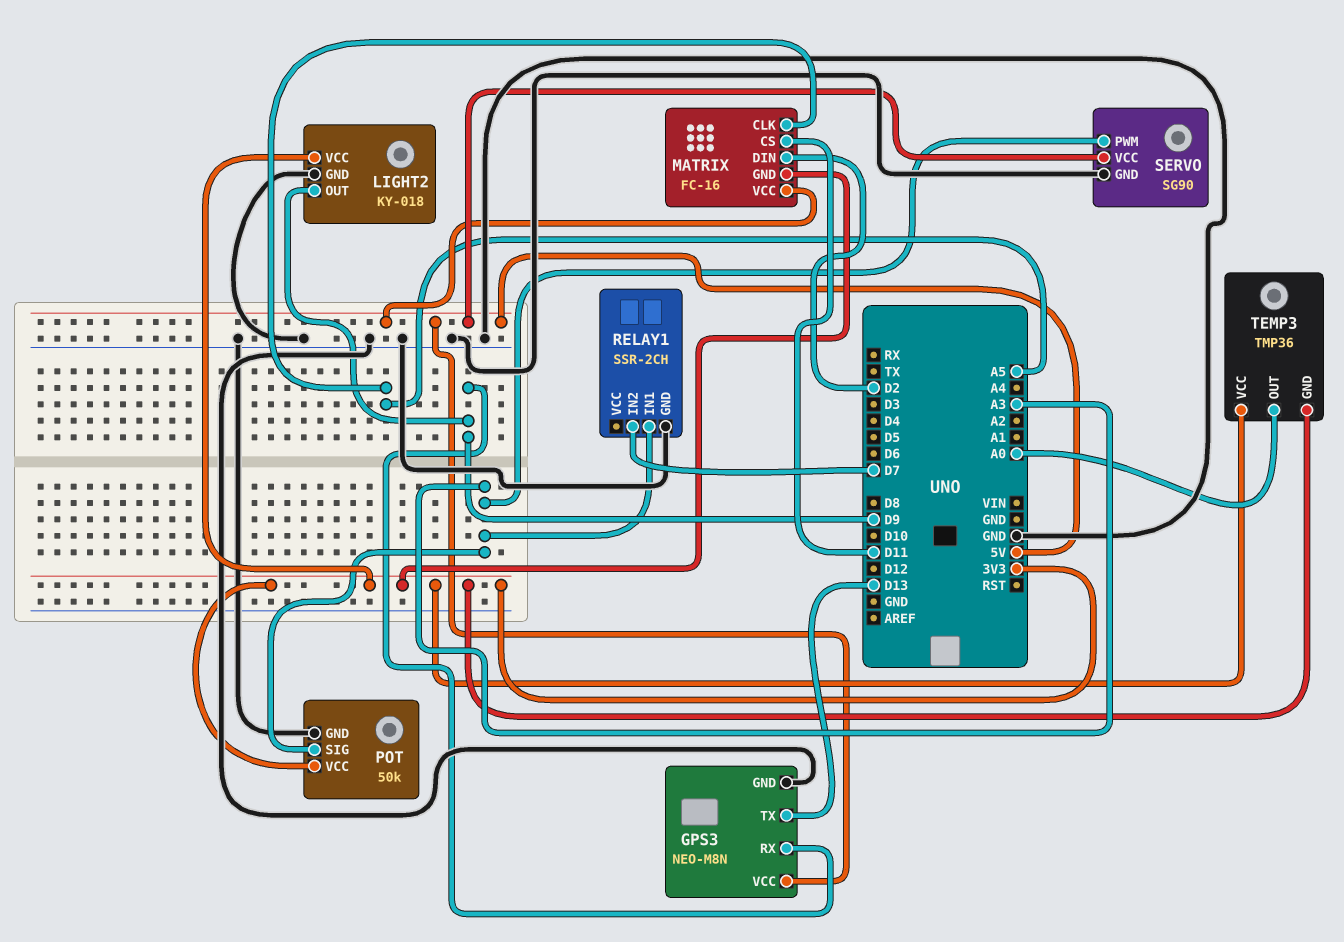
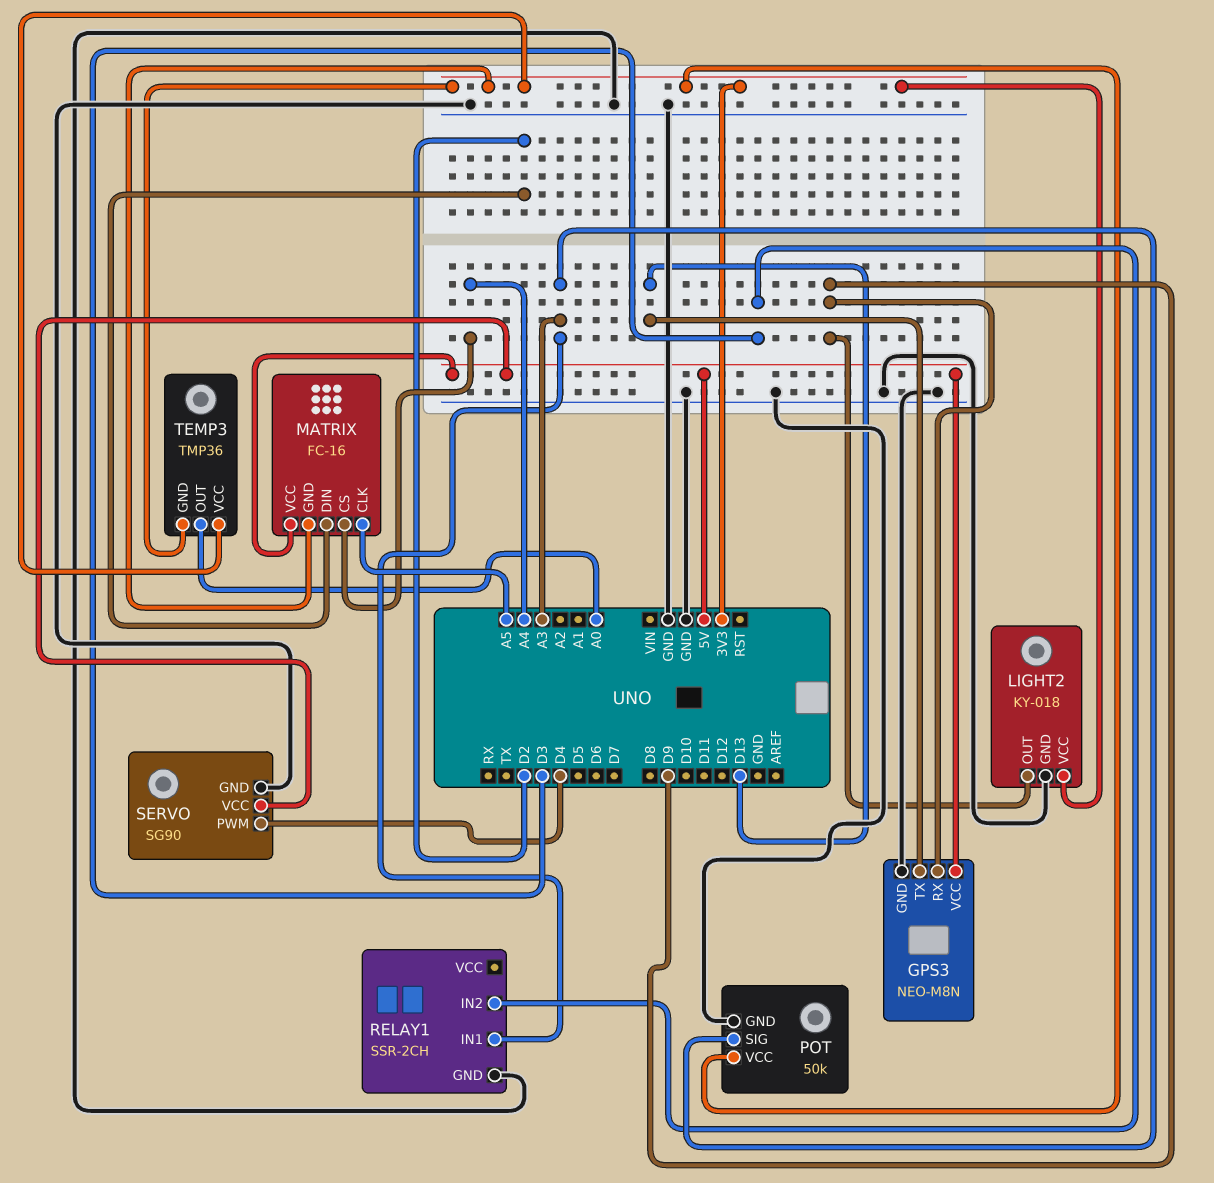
MATRIX pin CS: D11 -> A4
RELAY1 pin IN2: D7 -> D3
SERVO pin PWM: A3 -> D4

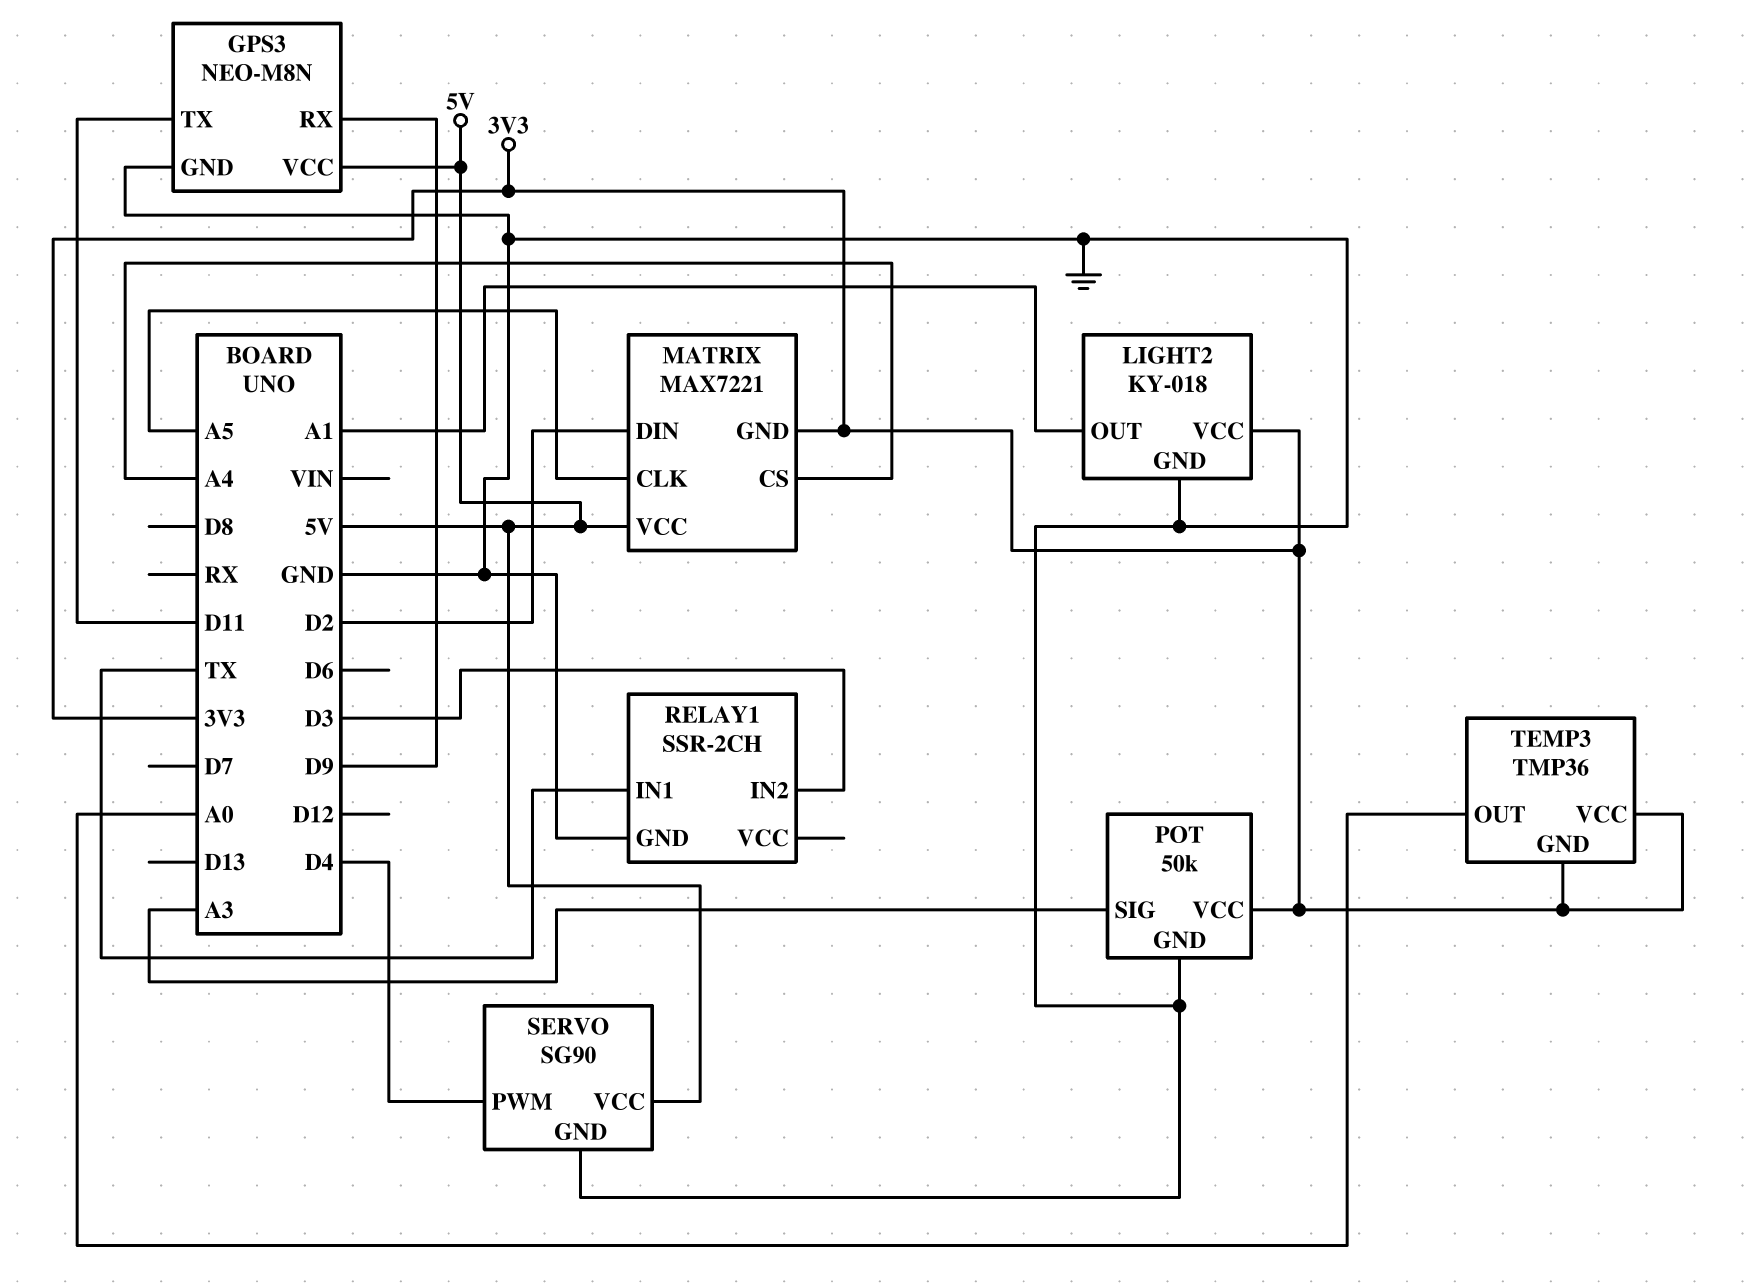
GPS3 pin TX: D13 -> D11
LIGHT2 pin OUT: D9 -> A1
MATRIX: FC-16 -> MAX7221
RELAY1 pin IN1: A3 -> TX

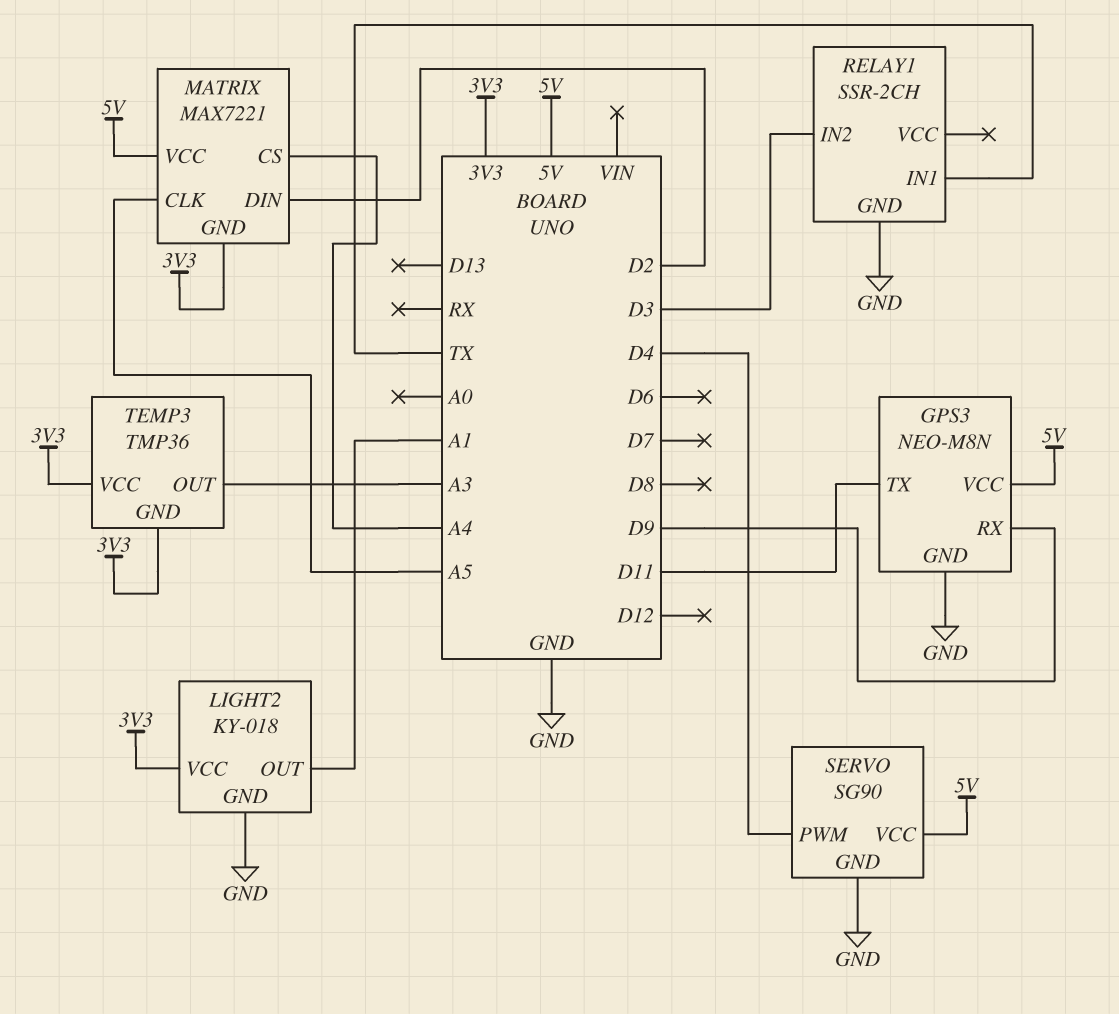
POT: 50k -> none
POT pin GND: GND -> none
POT pin SIG: A3 -> none
POT pin VCC: 3V3 -> none
TEMP3 pin OUT: A0 -> A3

